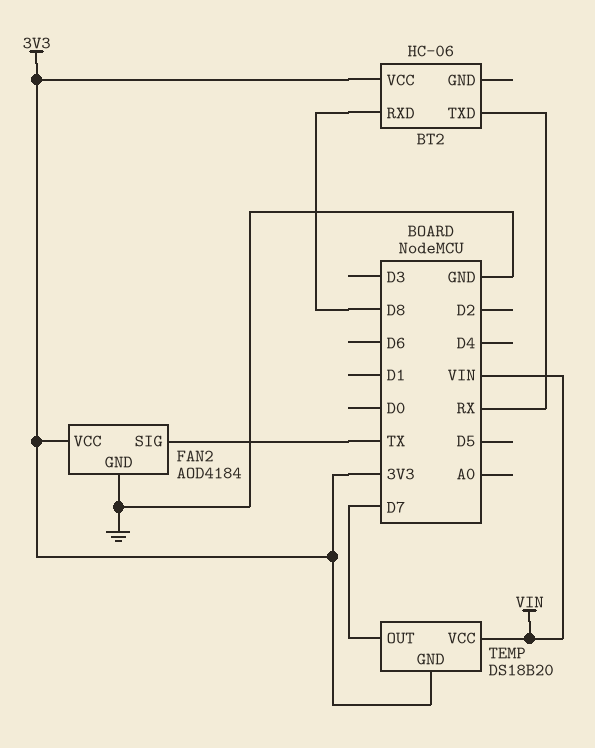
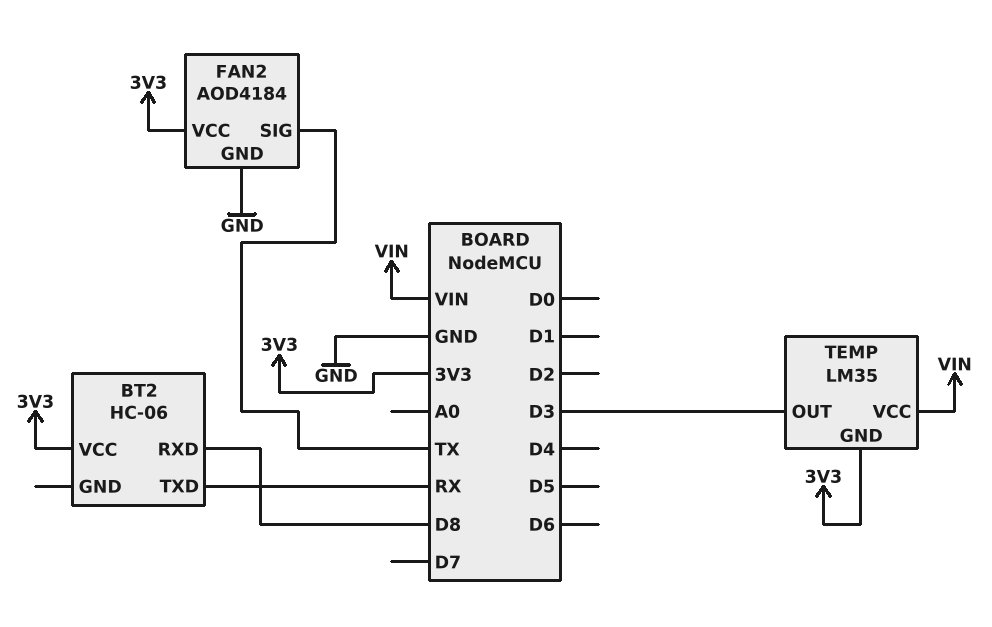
TEMP: DS18B20 -> LM35
TEMP pin OUT: D7 -> D3

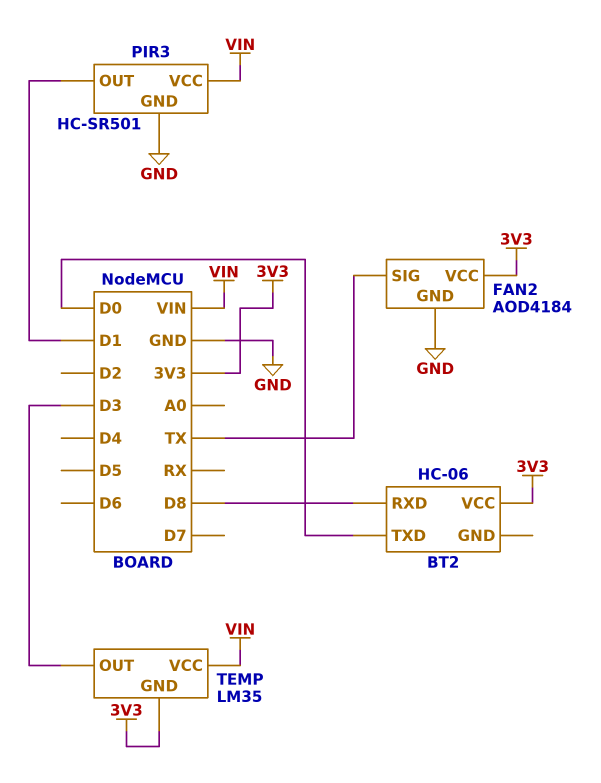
BT2 pin TXD: RX -> D0
PIR3: none -> HC-SR501
PIR3 pin GND: none -> GND
PIR3 pin OUT: none -> D1
PIR3 pin VCC: none -> VIN

